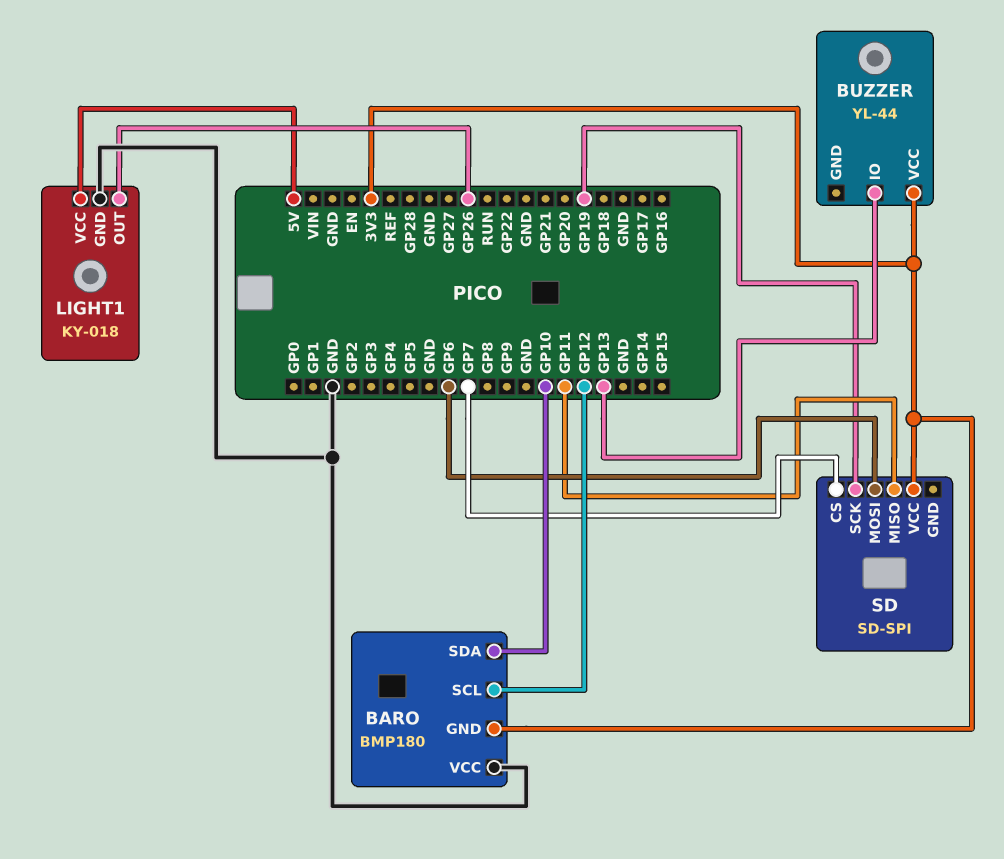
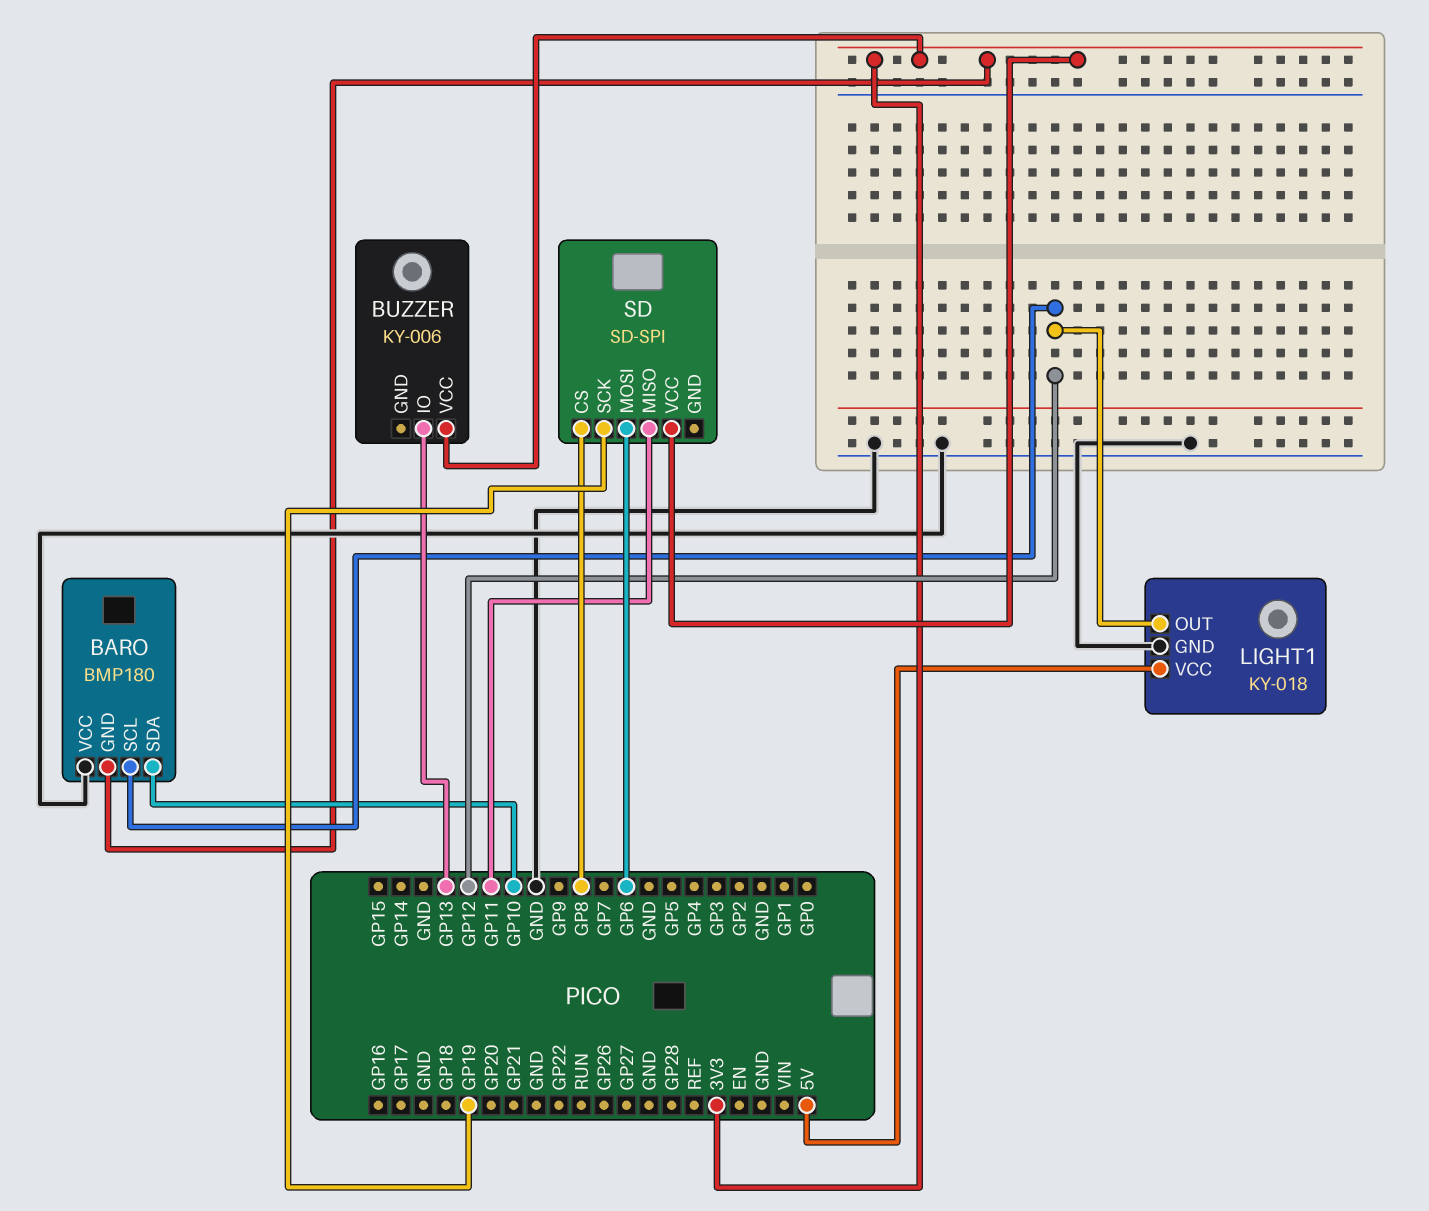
BUZZER: YL-44 -> KY-006
LIGHT1 pin OUT: GP26 -> GP12
SD pin CS: GP7 -> GP8

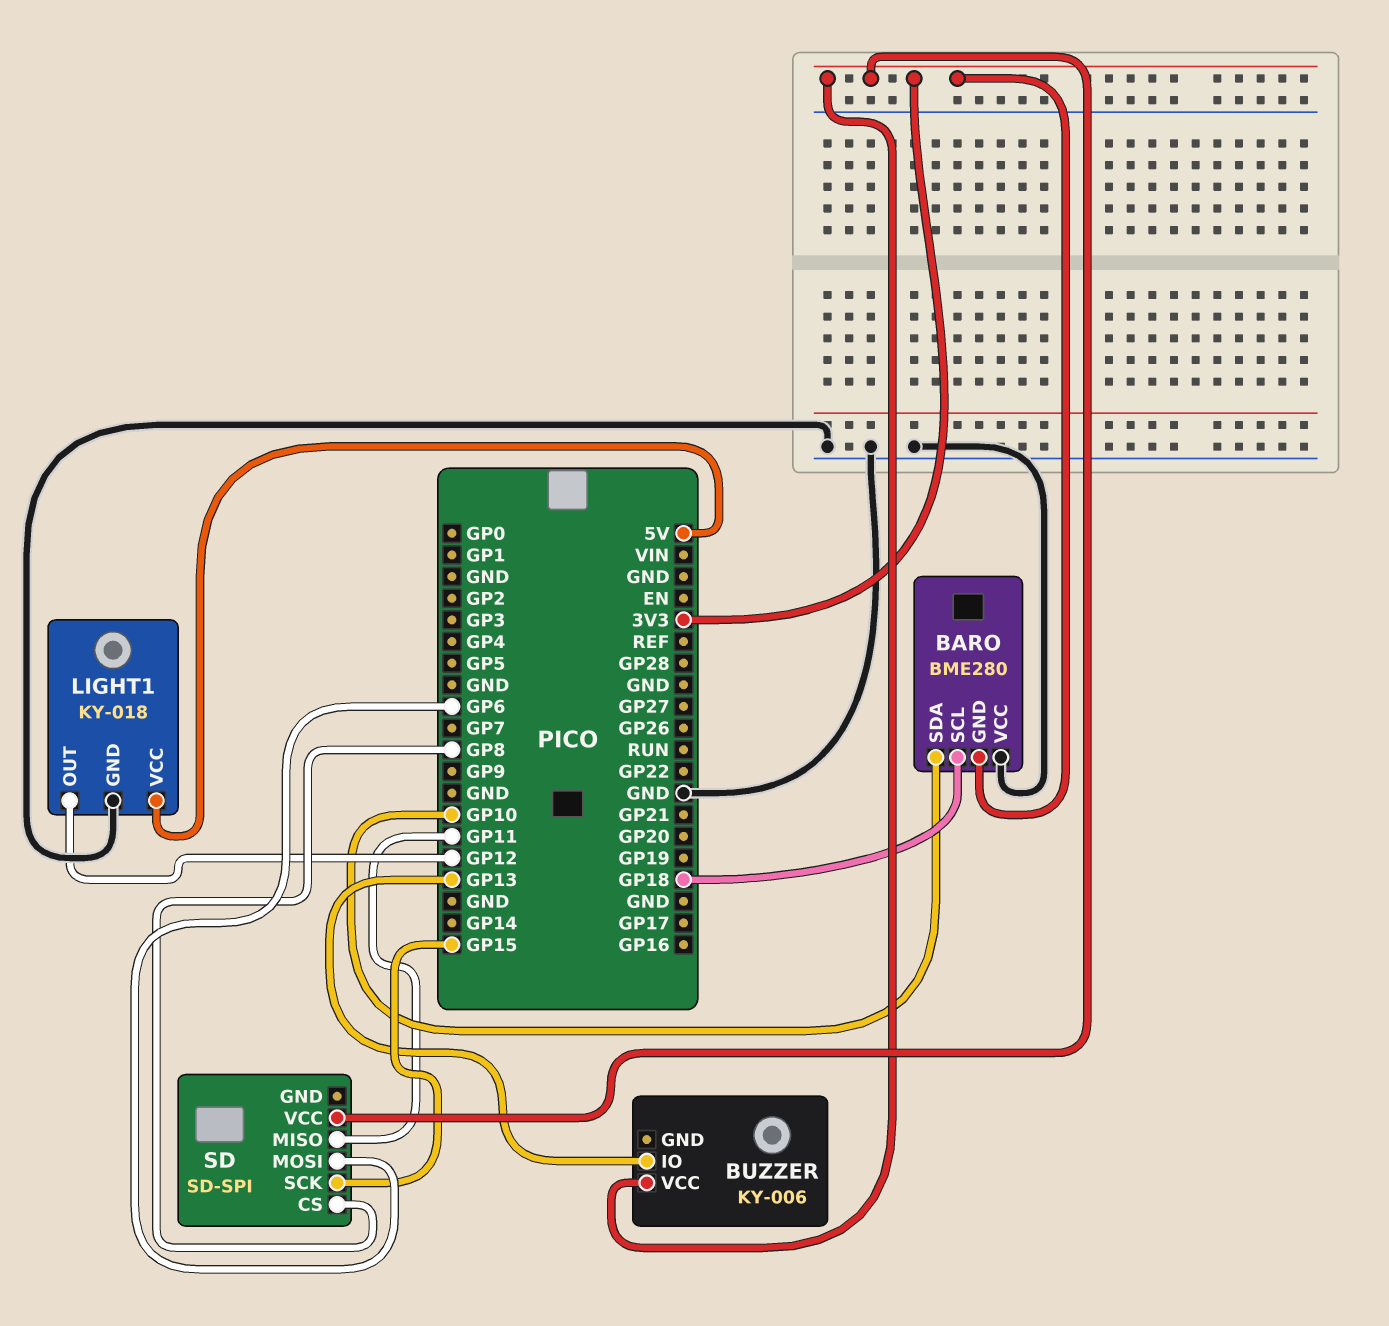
BARO: BMP180 -> BME280
BARO pin SCL: GP12 -> GP18
SD pin SCK: GP19 -> GP15

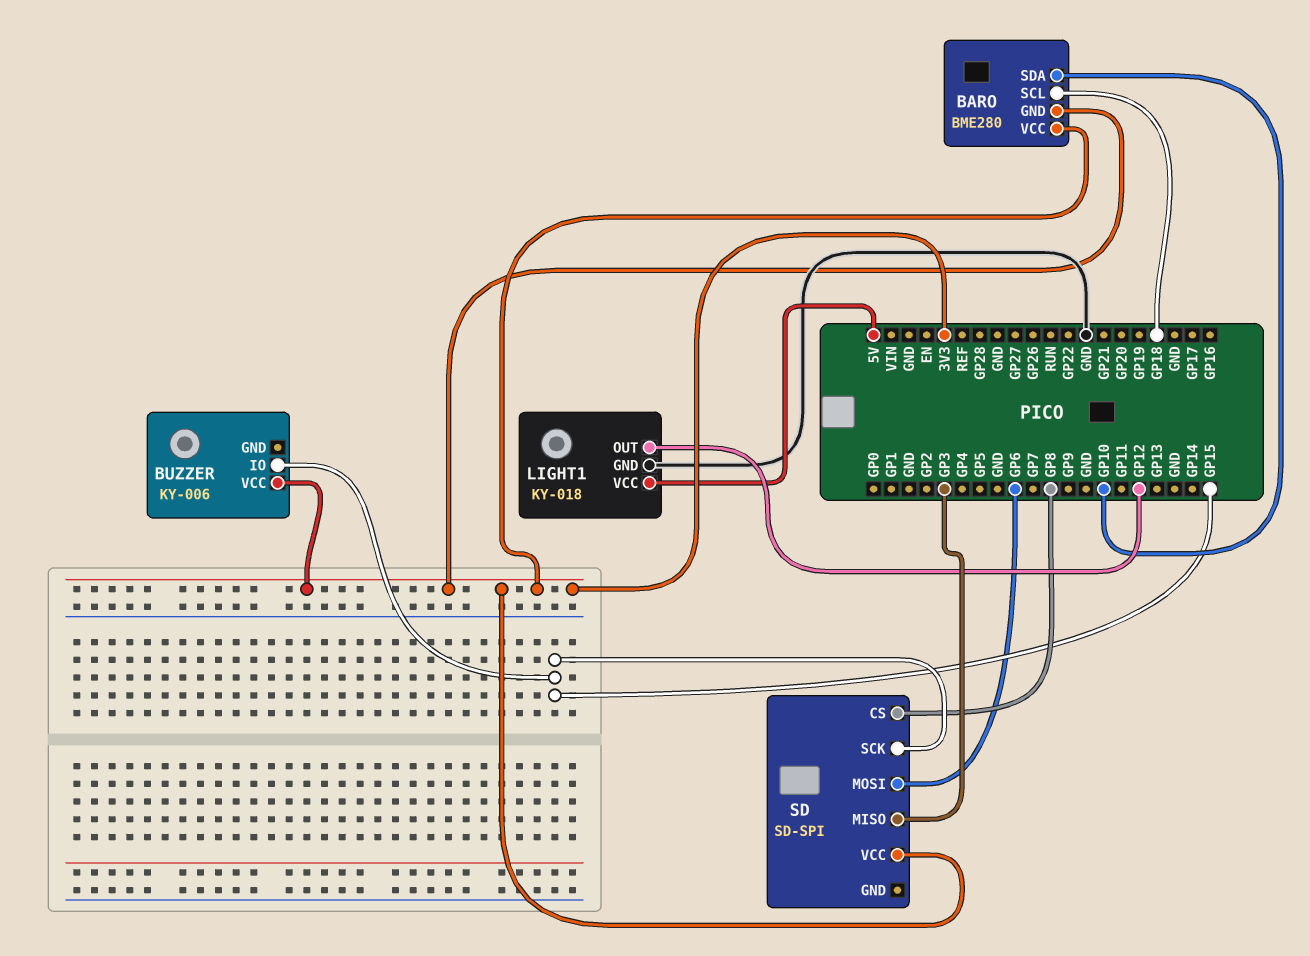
BARO pin VCC: GND -> 3V3
BUZZER pin IO: GP13 -> GP15
SD pin MISO: GP11 -> GP3

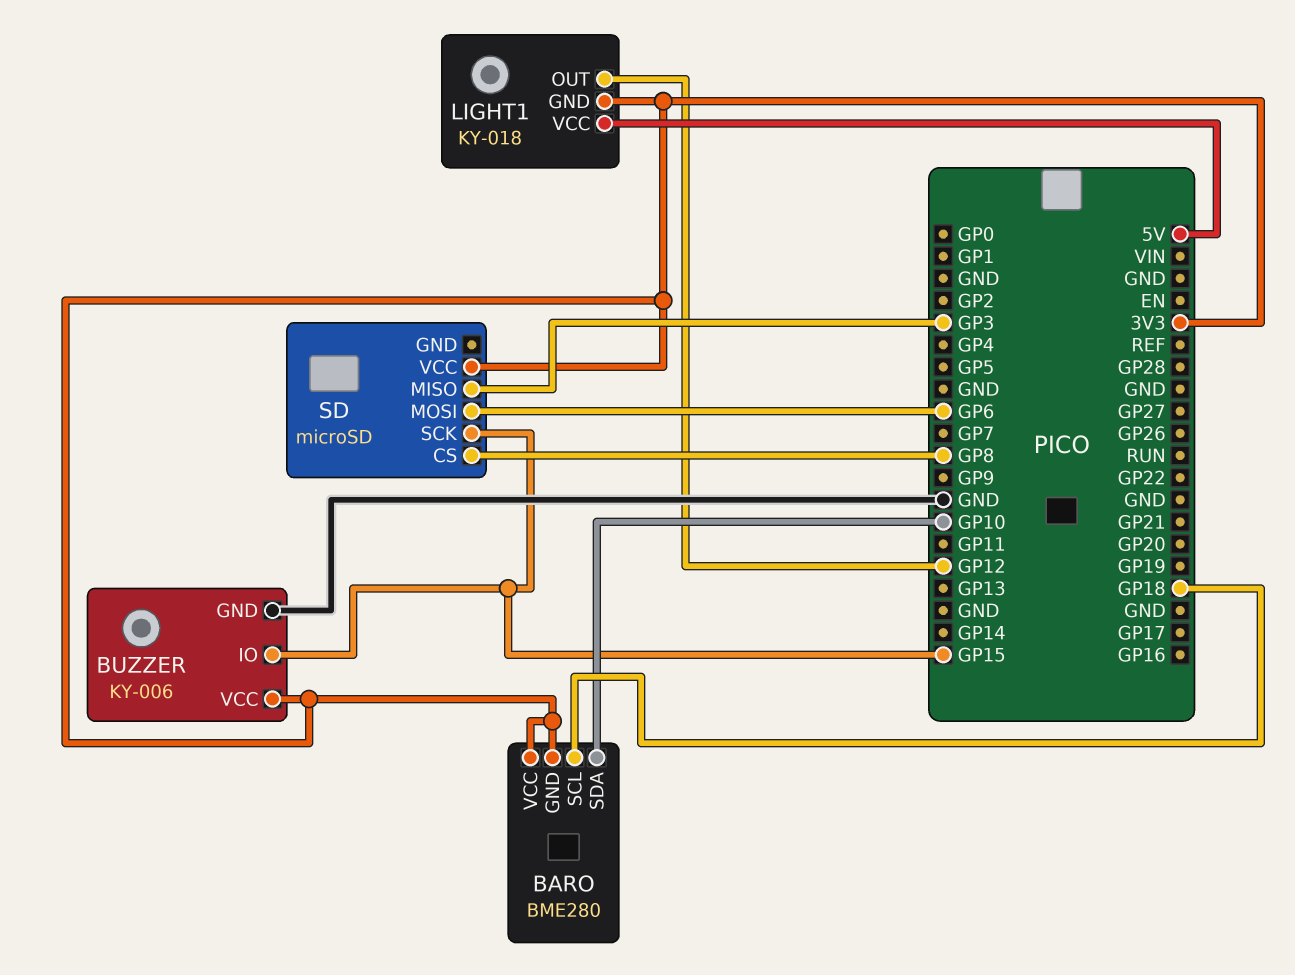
BUZZER pin GND: none -> GND
LIGHT1 pin GND: GND -> 3V3
SD: SD-SPI -> microSD

